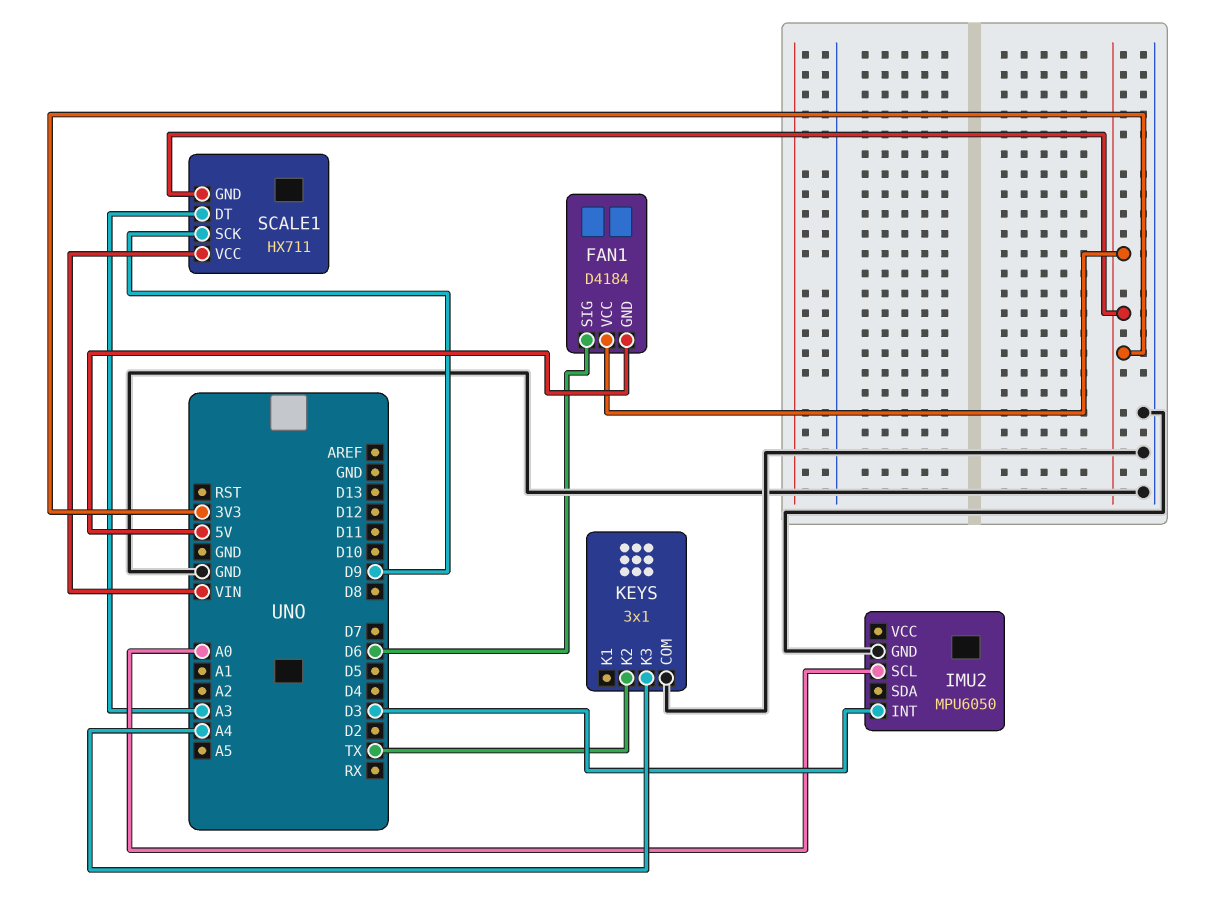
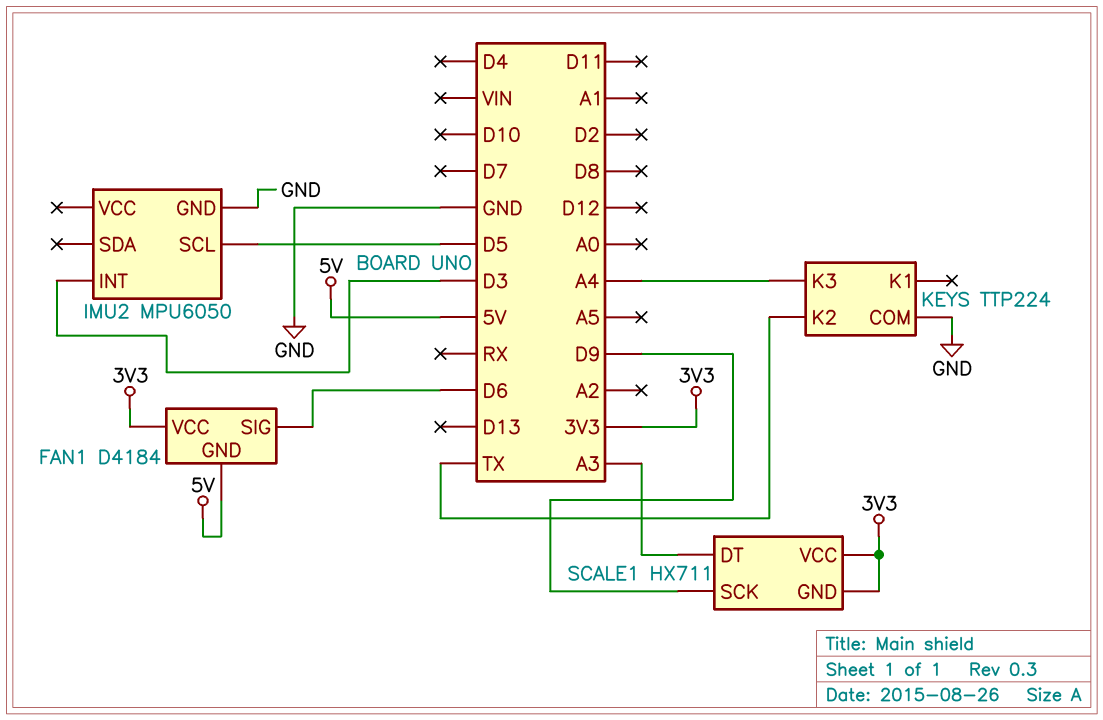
IMU2 pin SCL: A0 -> D5
KEYS: 3x1 -> TTP224
SCALE1 pin VCC: VIN -> 3V3

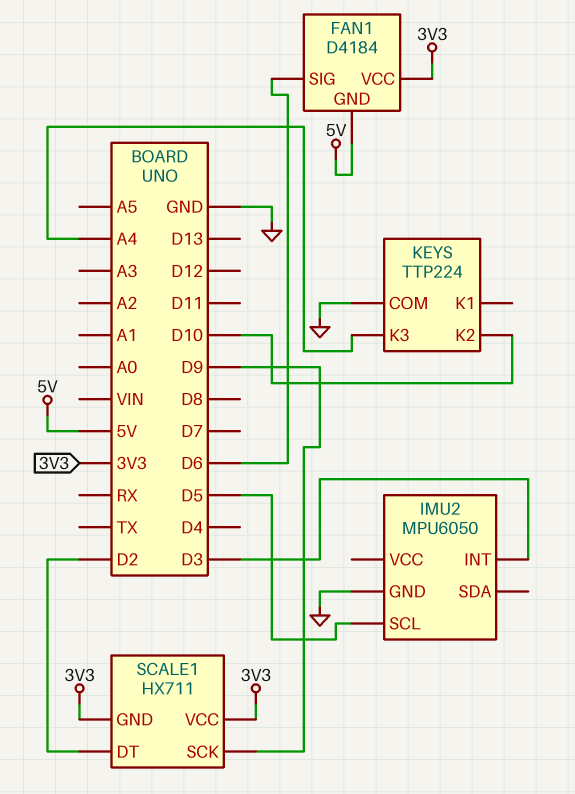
KEYS pin K2: TX -> D10
SCALE1 pin DT: A3 -> D2

